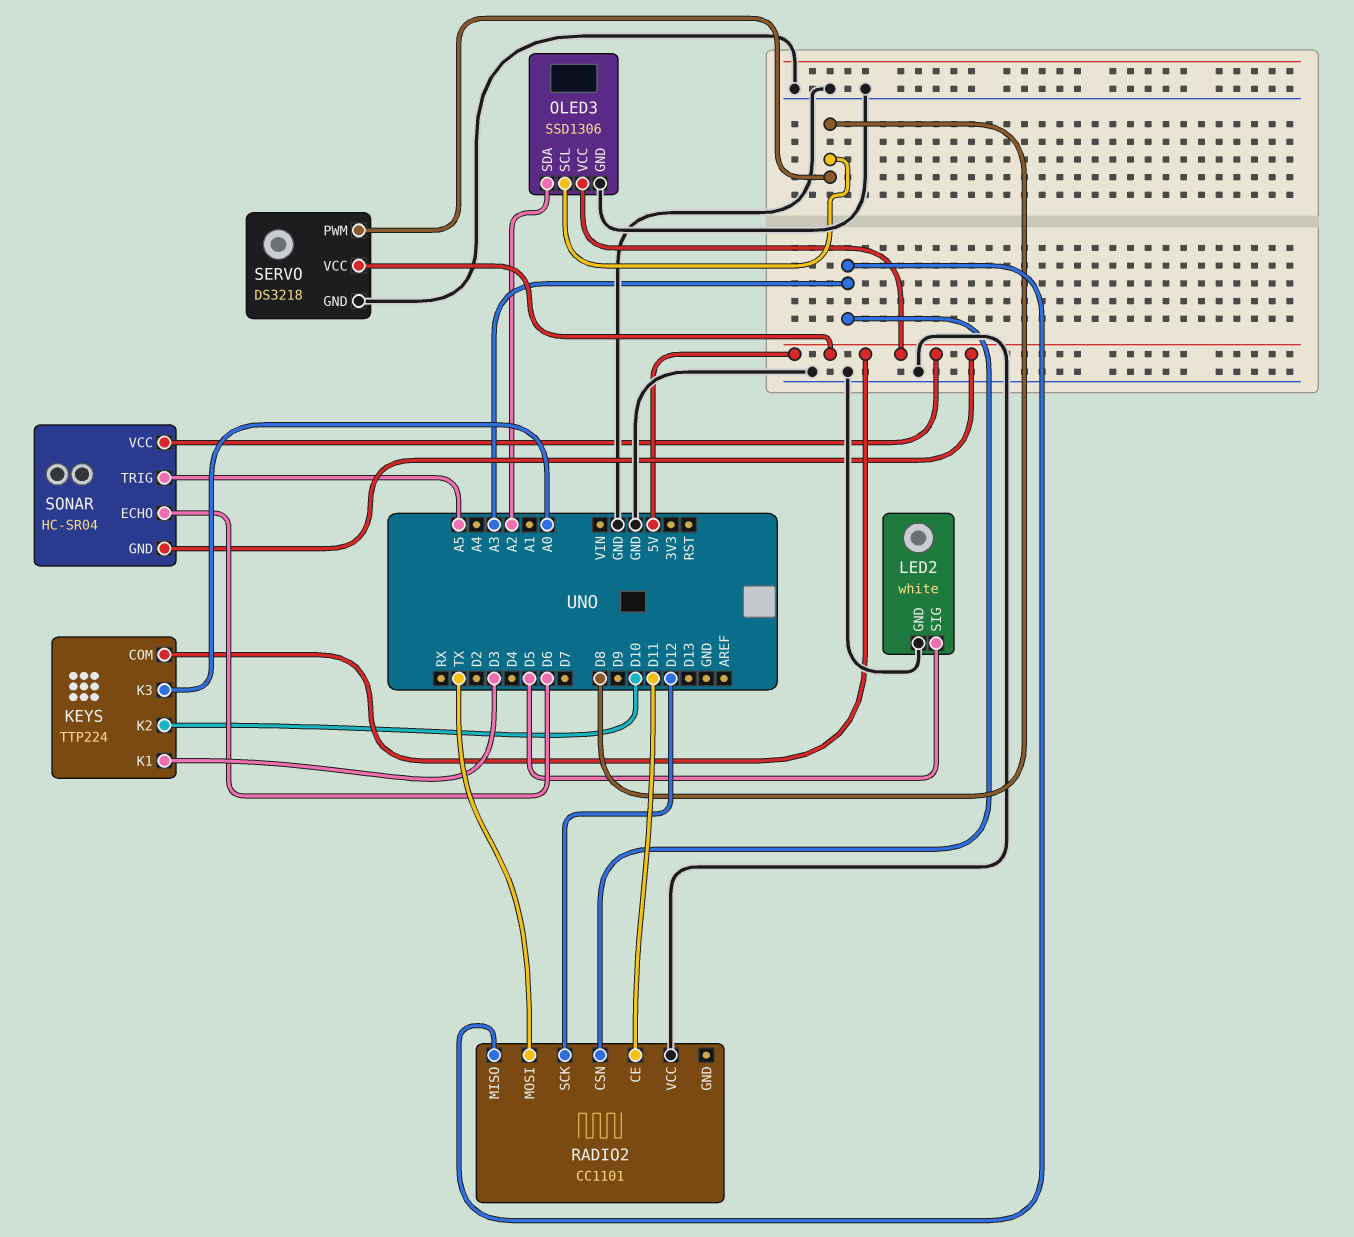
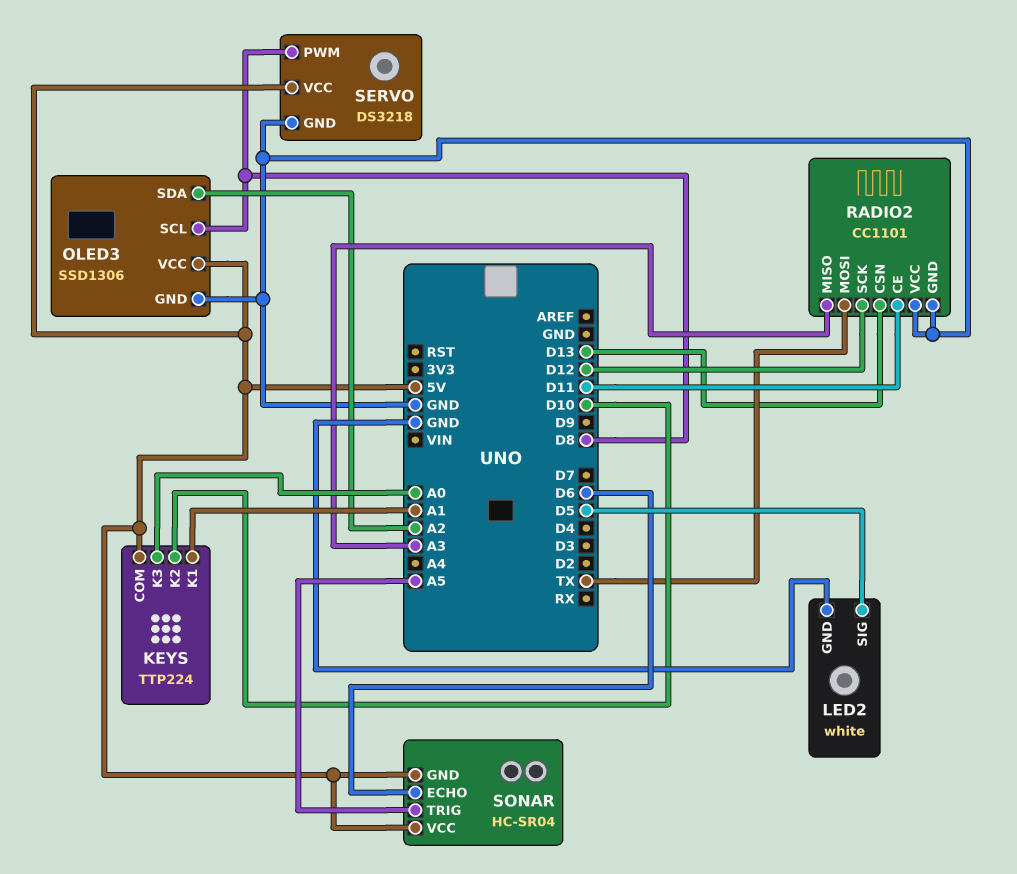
KEYS pin K1: D3 -> A1
RADIO2 pin CSN: A3 -> D13
RADIO2 pin GND: none -> GND

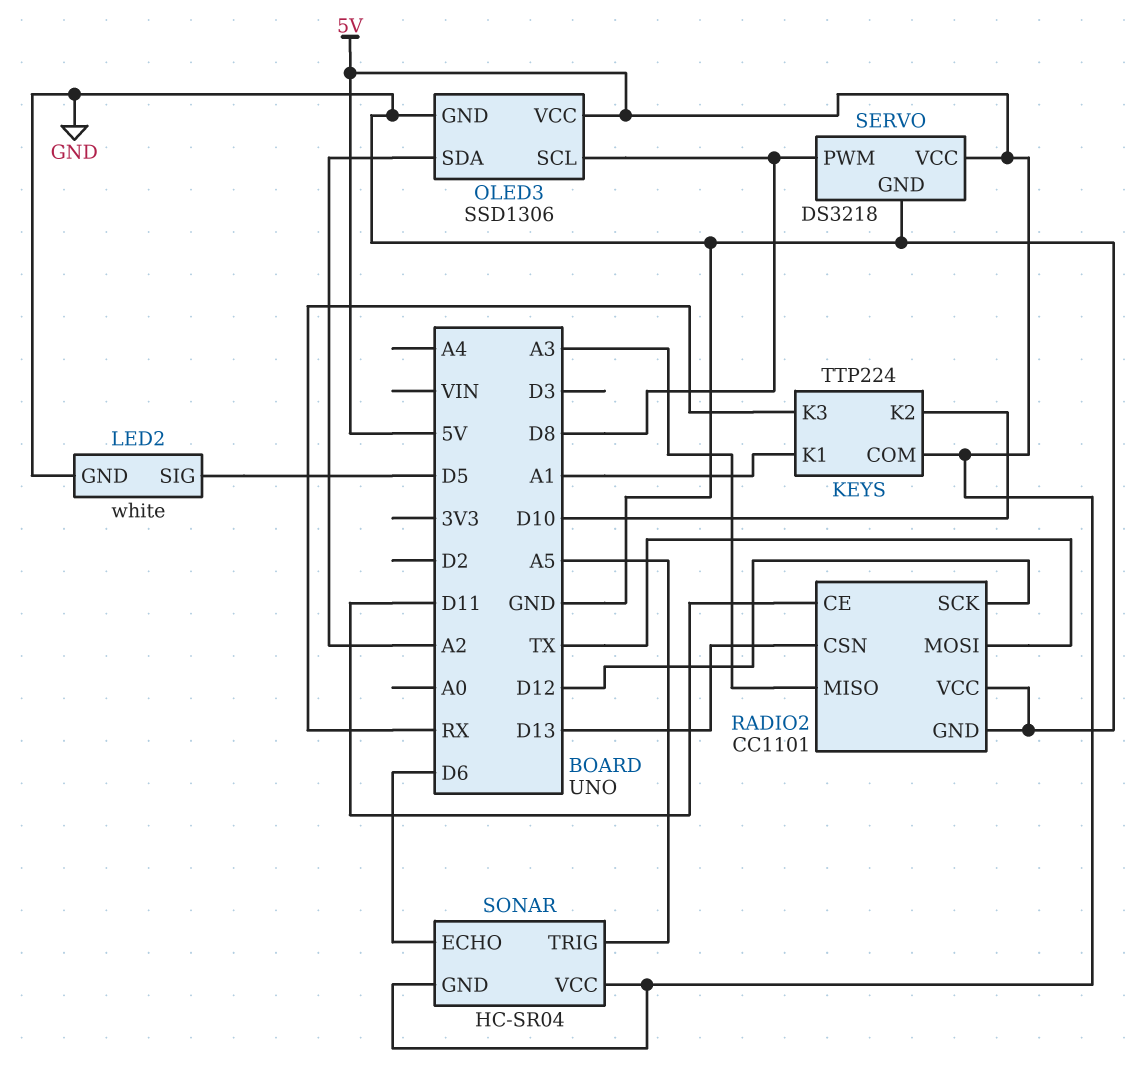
KEYS pin K3: A0 -> RX

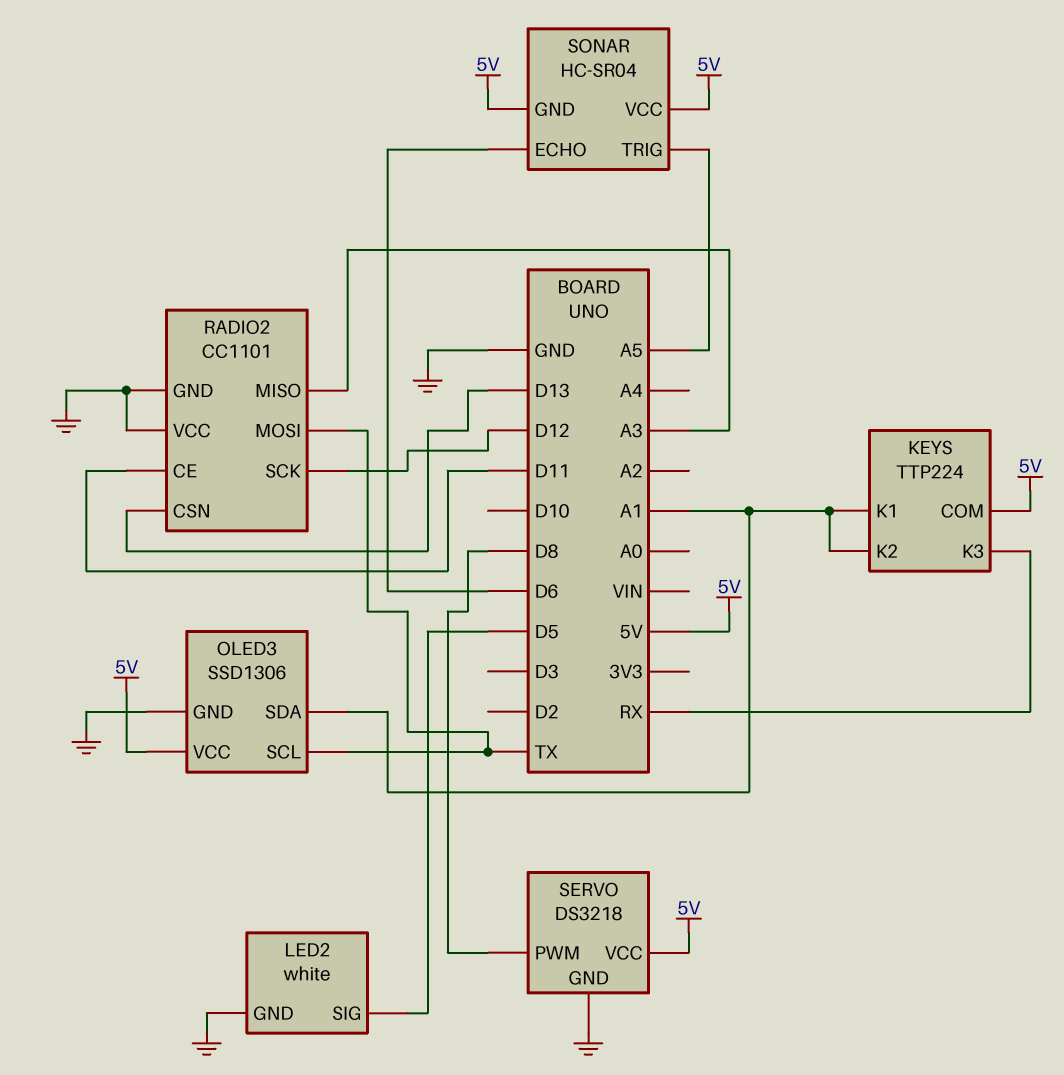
KEYS pin K2: D10 -> A1
OLED3 pin SCL: D8 -> TX
OLED3 pin SDA: A2 -> A1

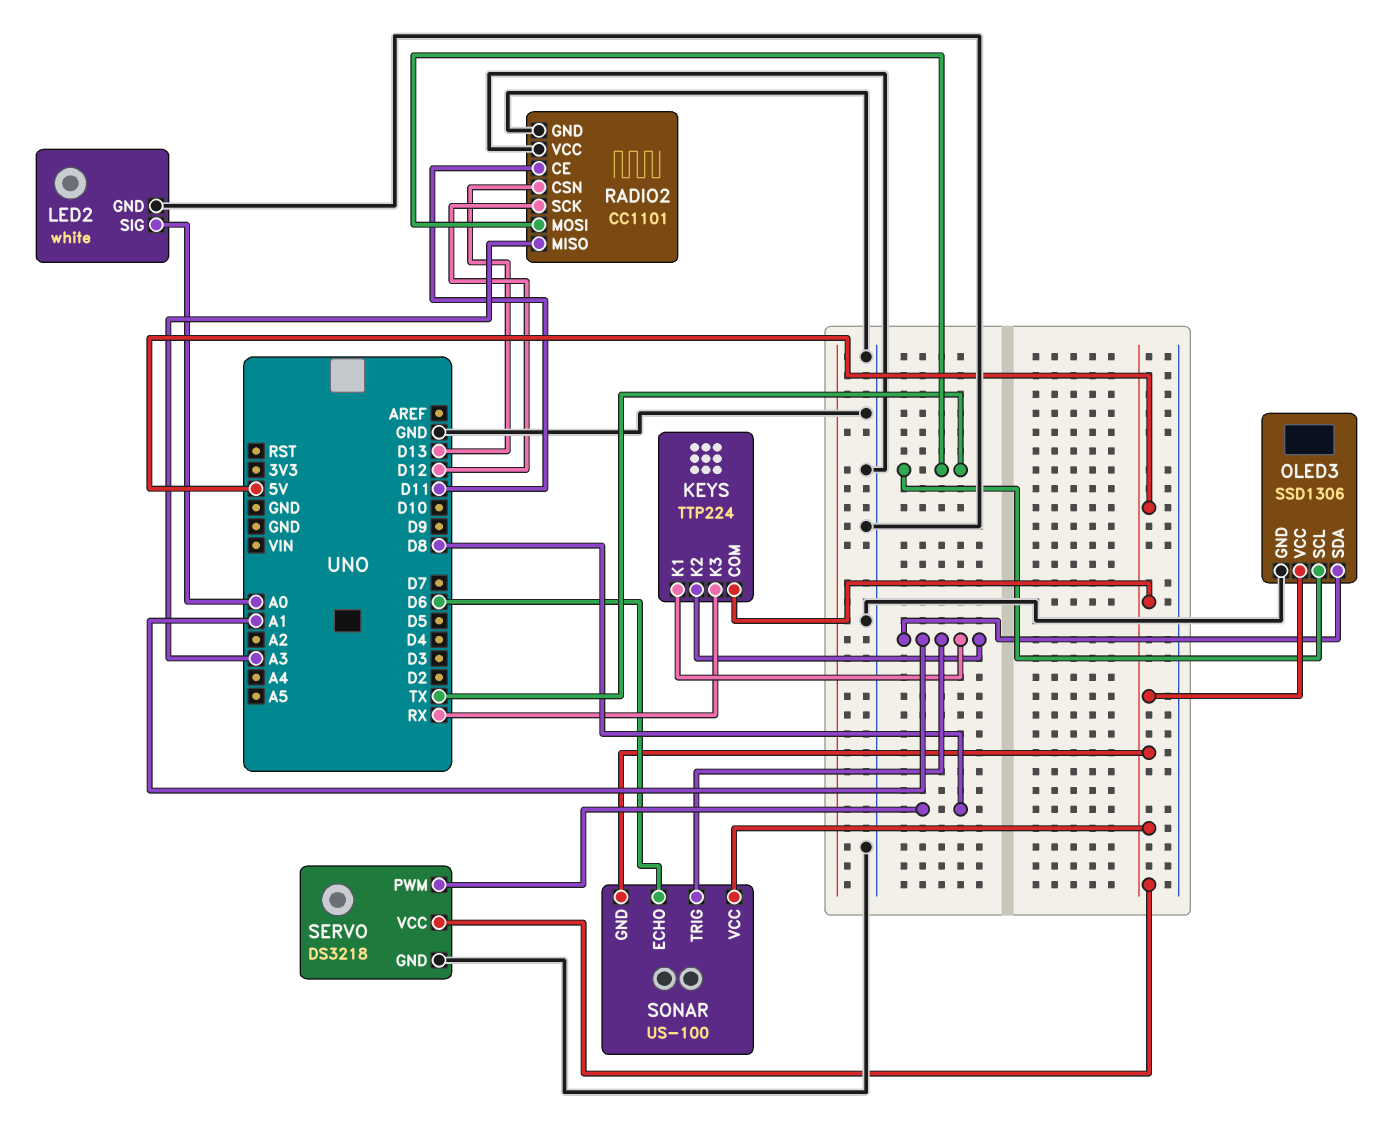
LED2 pin SIG: D5 -> A0
SONAR: HC-SR04 -> US-100
SONAR pin TRIG: A5 -> A1

